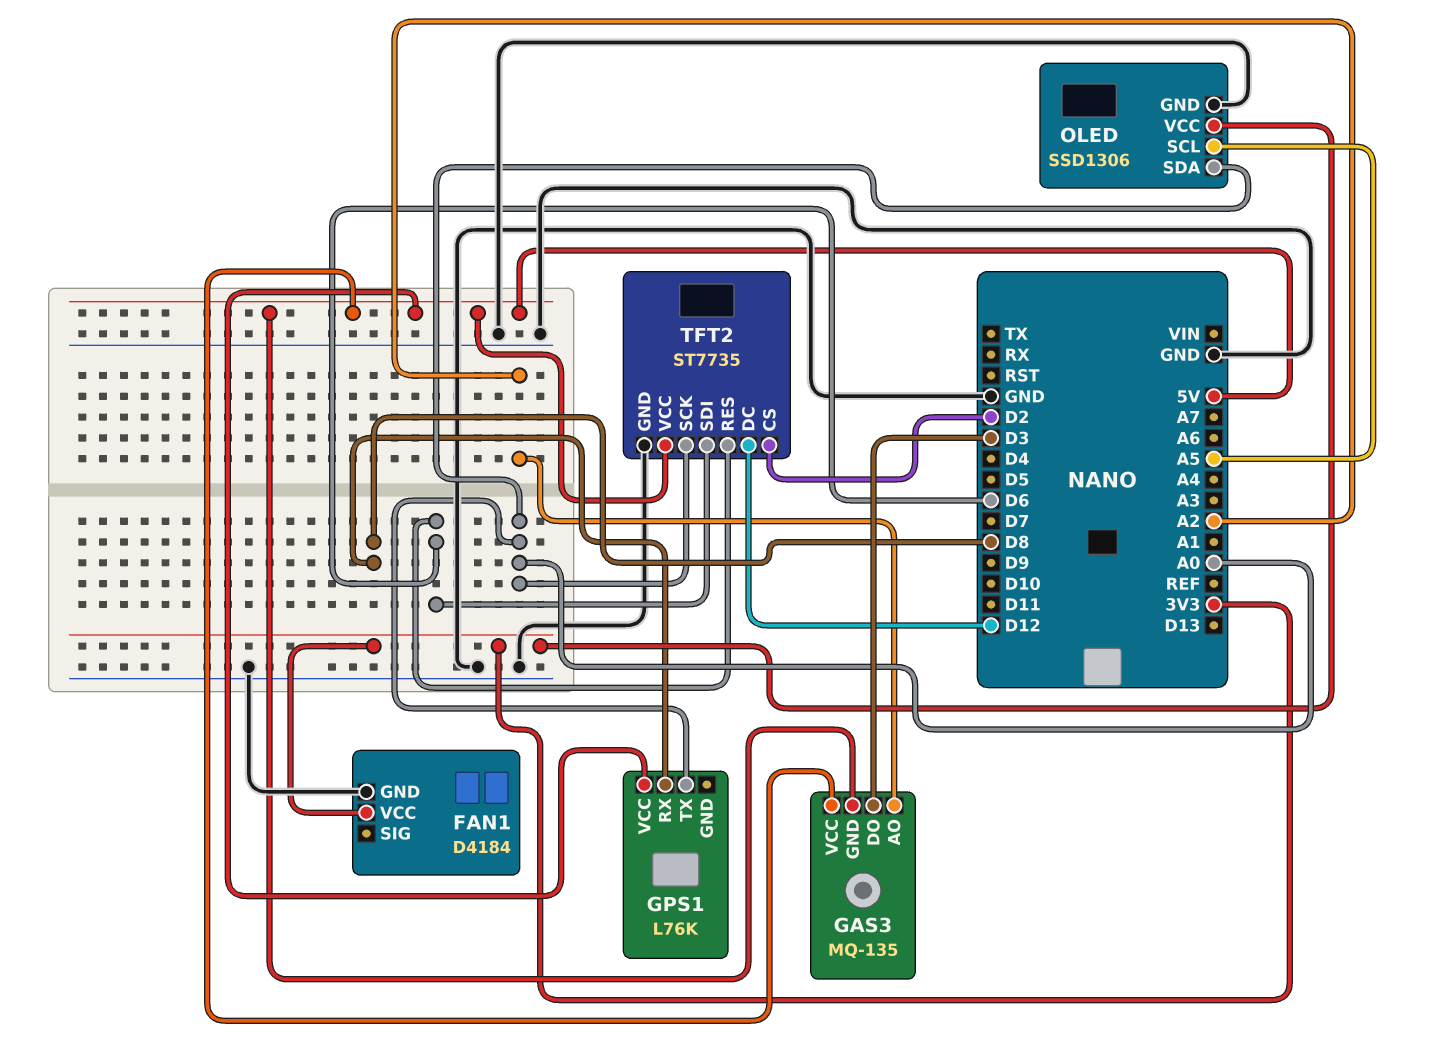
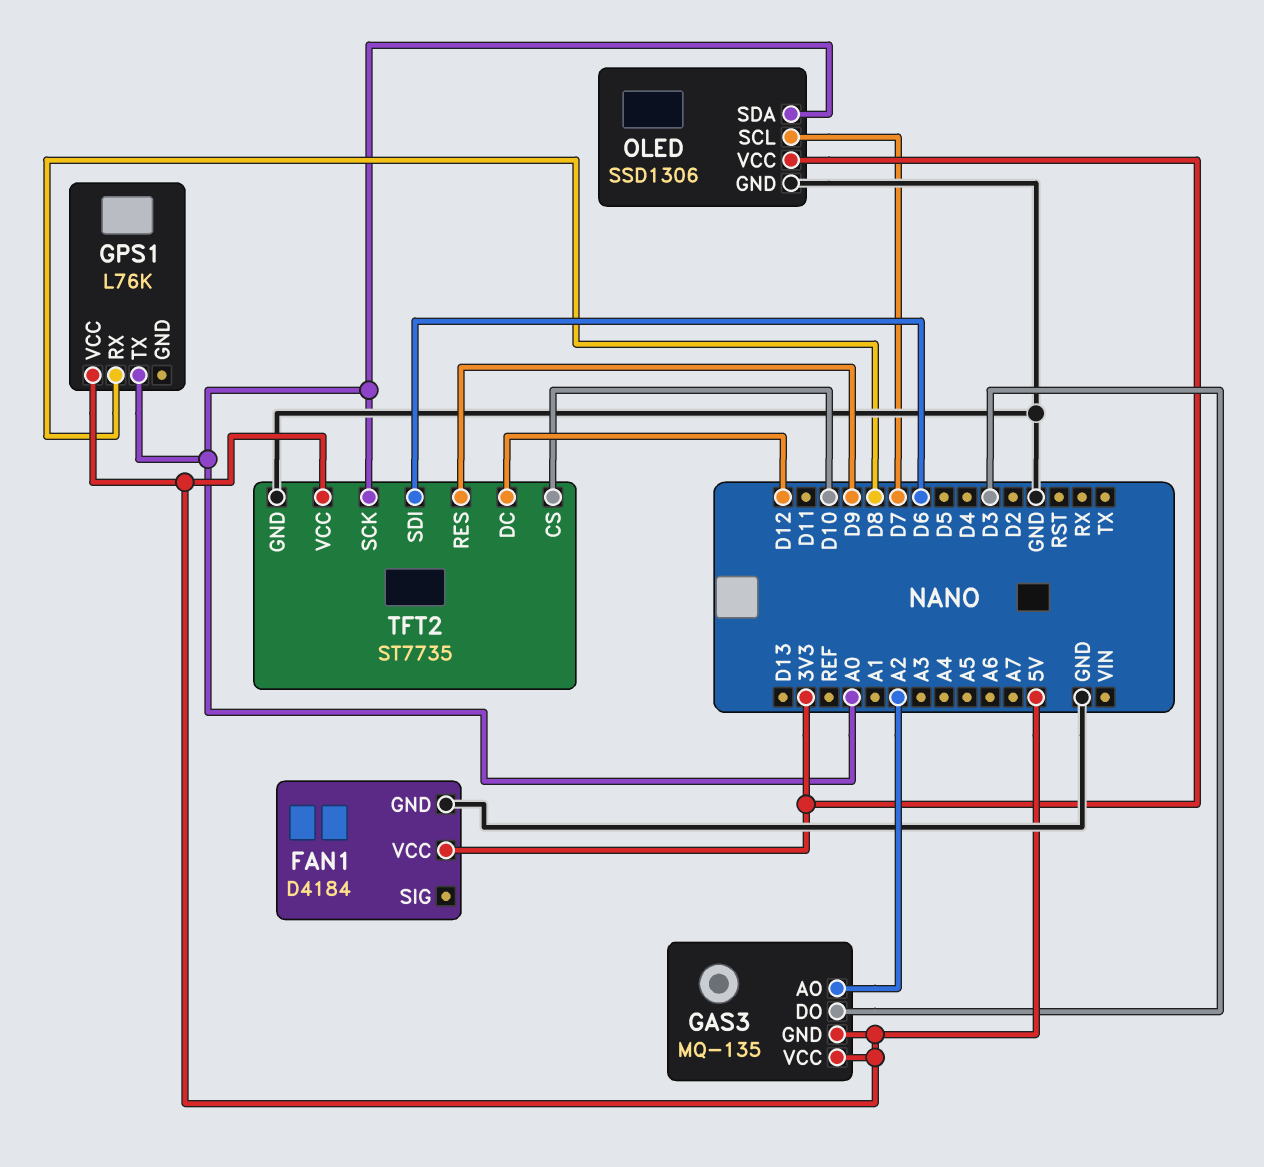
OLED pin SCL: A5 -> D7
TFT2 pin CS: D2 -> D10
TFT2 pin RES: D6 -> D9

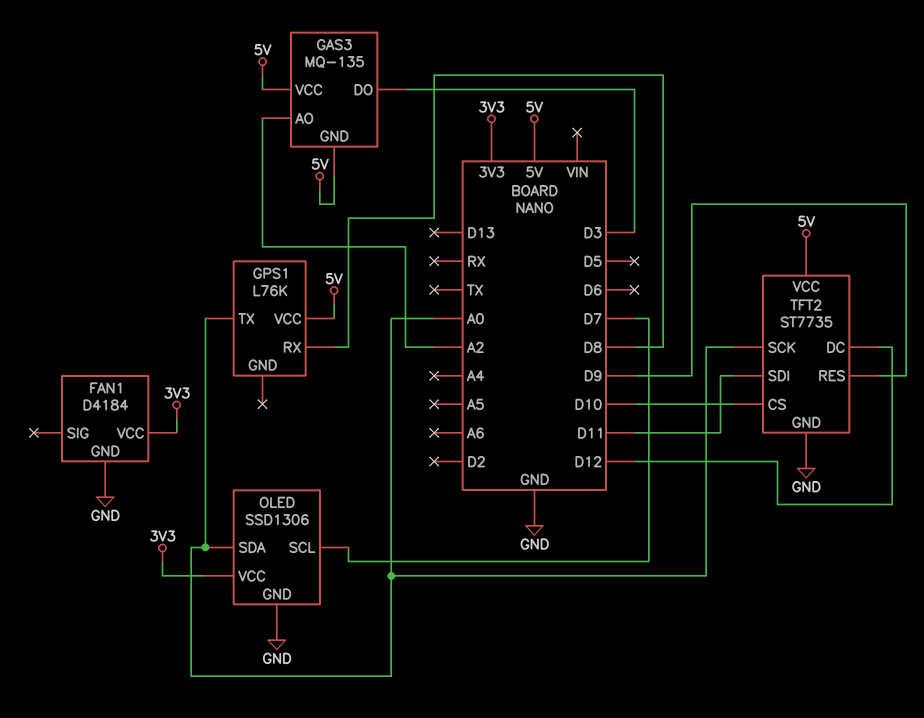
TFT2 pin SDI: D6 -> D11

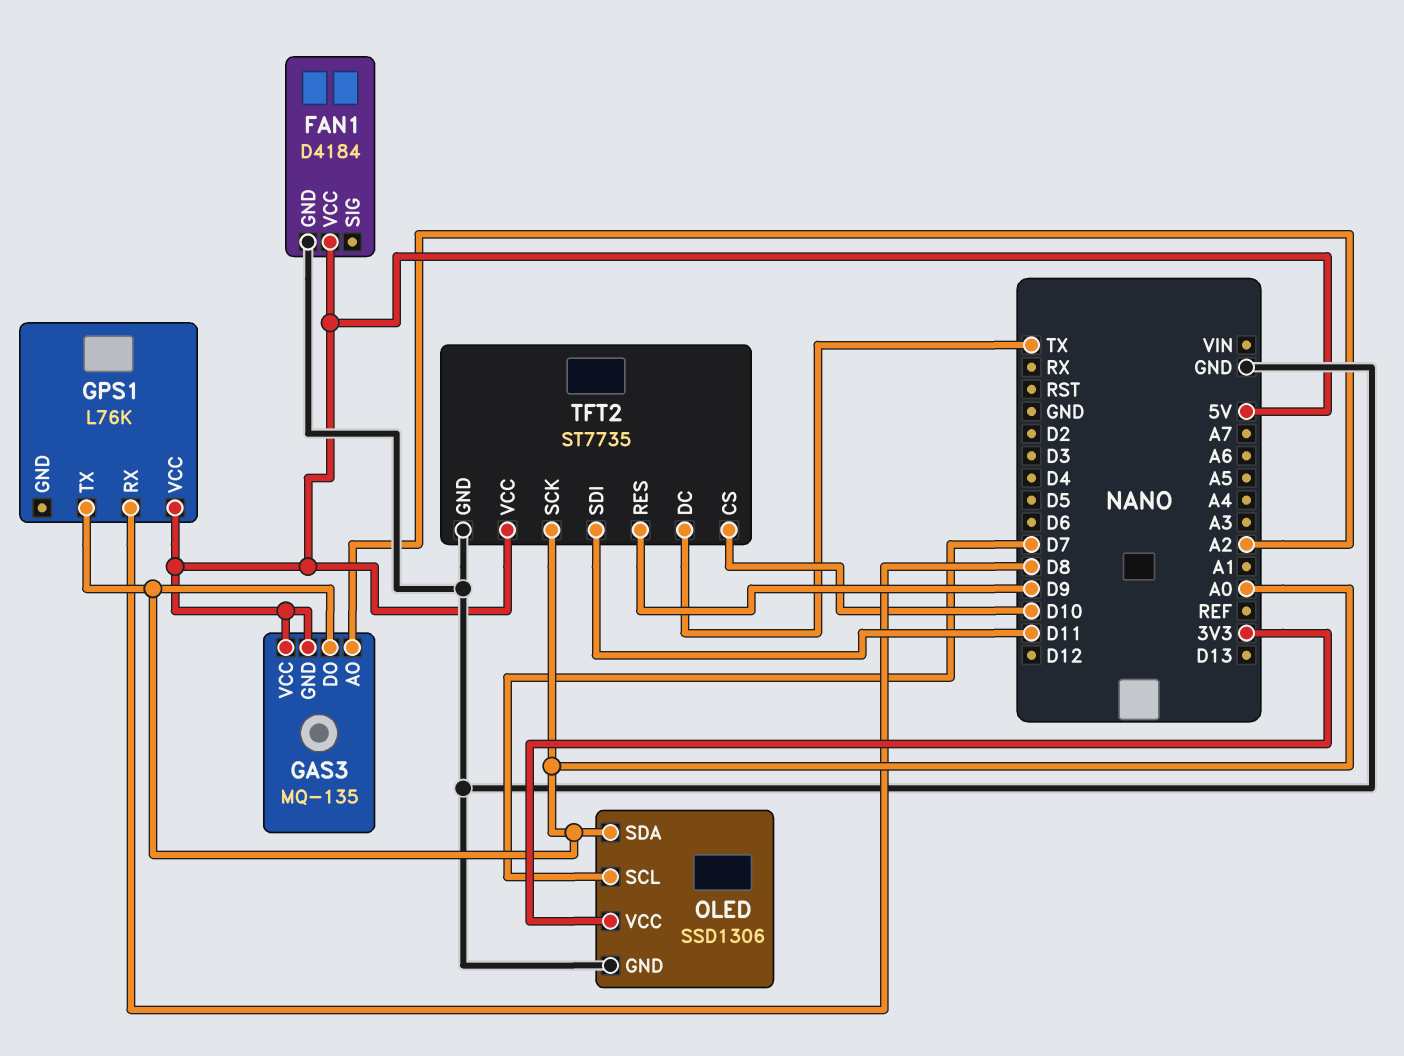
FAN1 pin VCC: 3V3 -> 5V
GAS3 pin DO: D3 -> A0
TFT2 pin DC: D12 -> TX

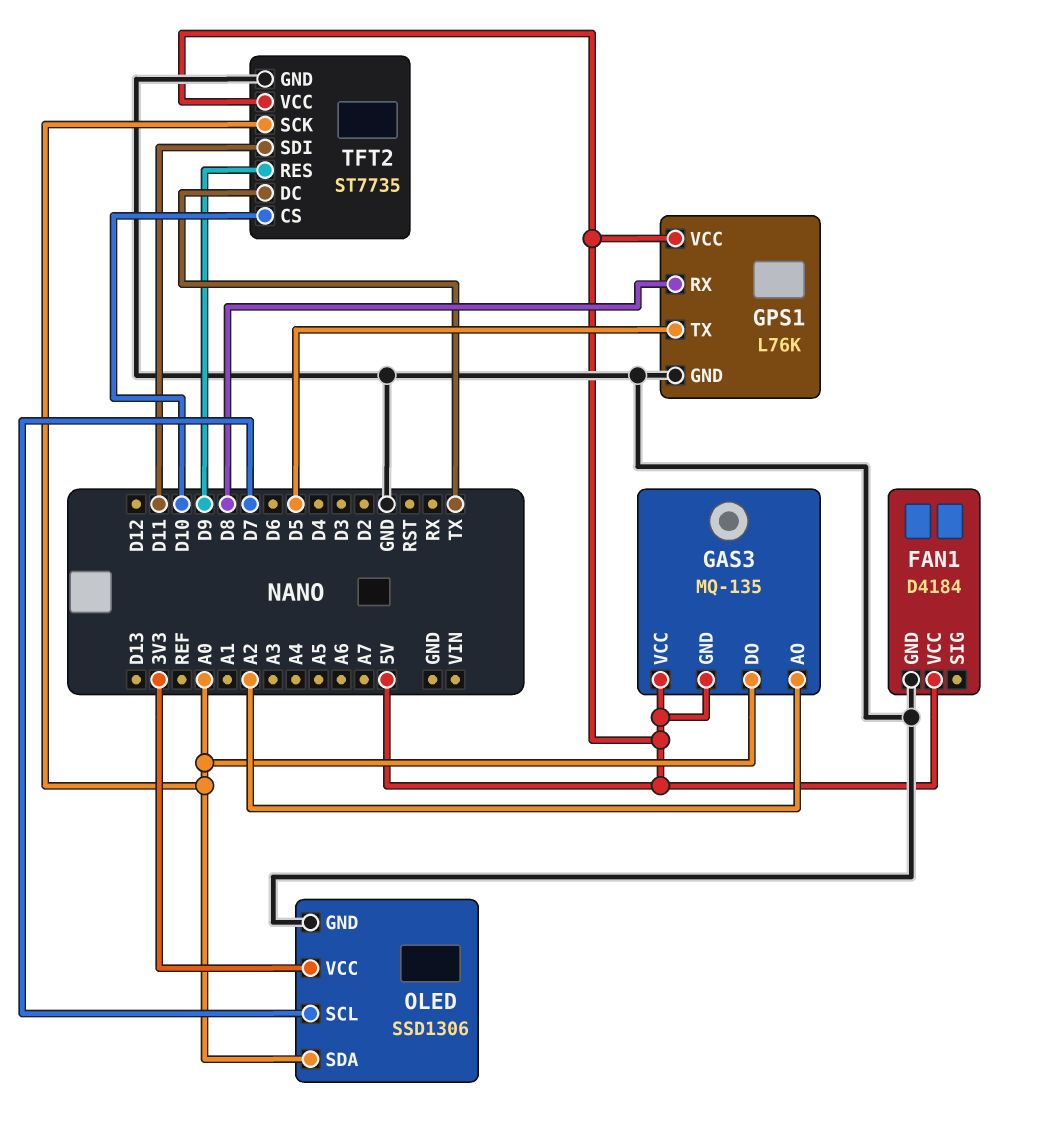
GPS1 pin GND: none -> GND
GPS1 pin TX: A0 -> D5

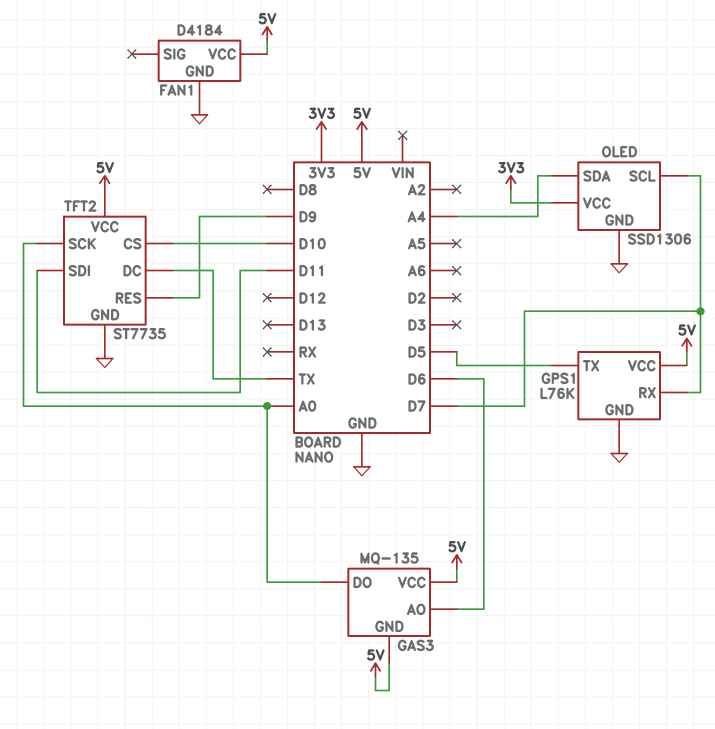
GAS3 pin AO: A2 -> D6
GPS1 pin RX: D8 -> D7
OLED pin SDA: A0 -> A4

